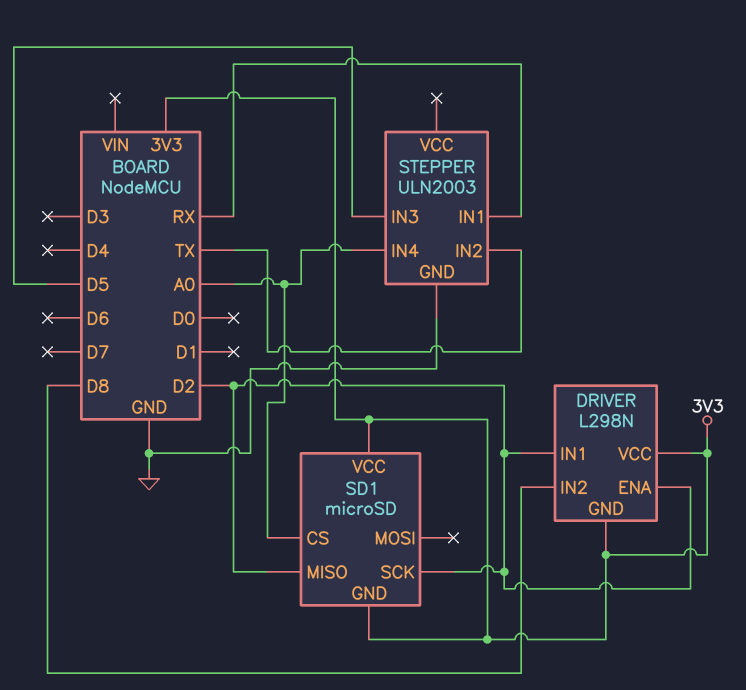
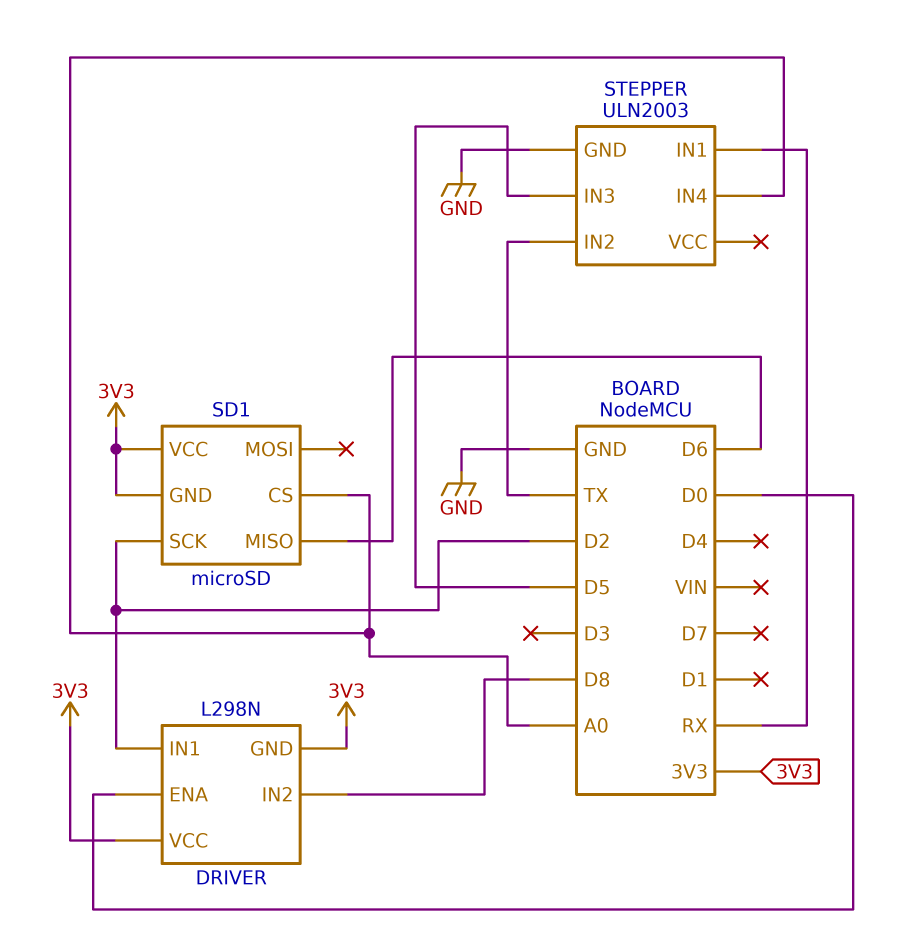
DRIVER pin ENA: D2 -> D0
SD1 pin MISO: D2 -> D6

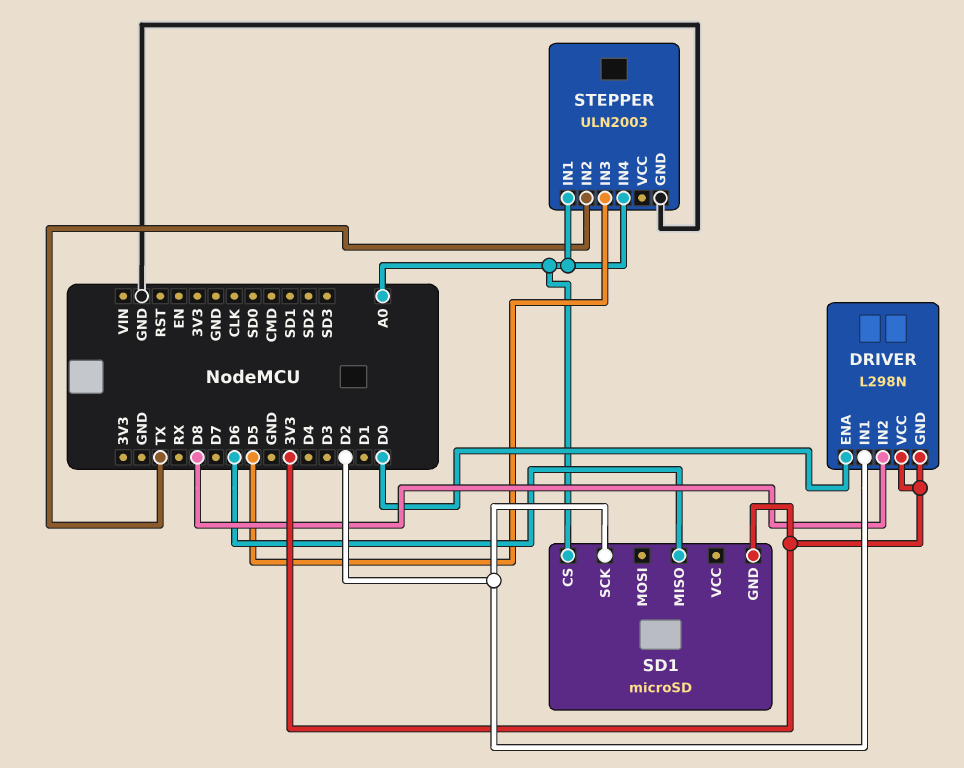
SD1 pin VCC: 3V3 -> none
STEPPER pin IN1: RX -> A0

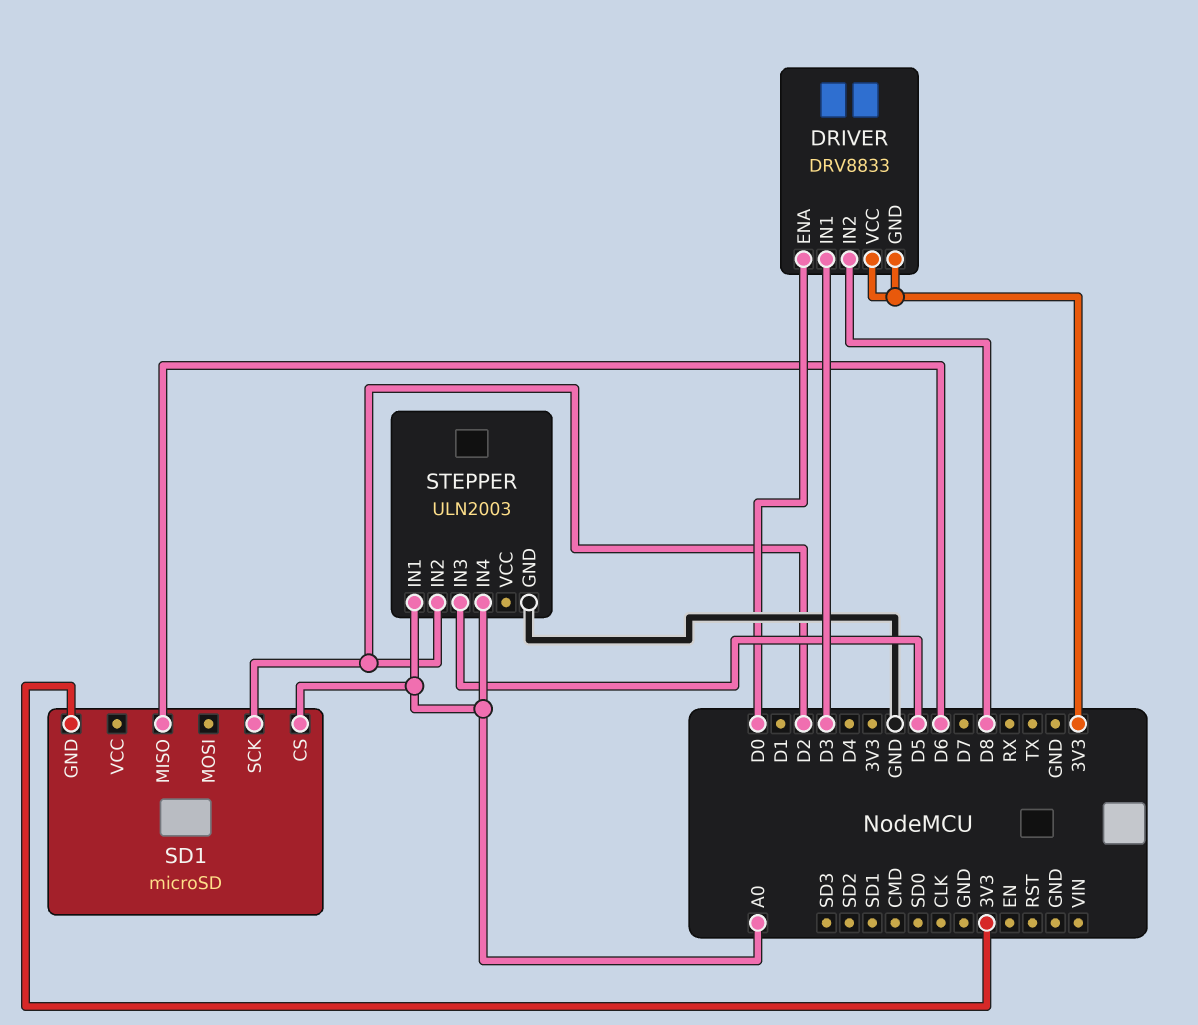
DRIVER: L298N -> DRV8833
DRIVER pin IN1: D2 -> D3
STEPPER pin IN2: TX -> D2

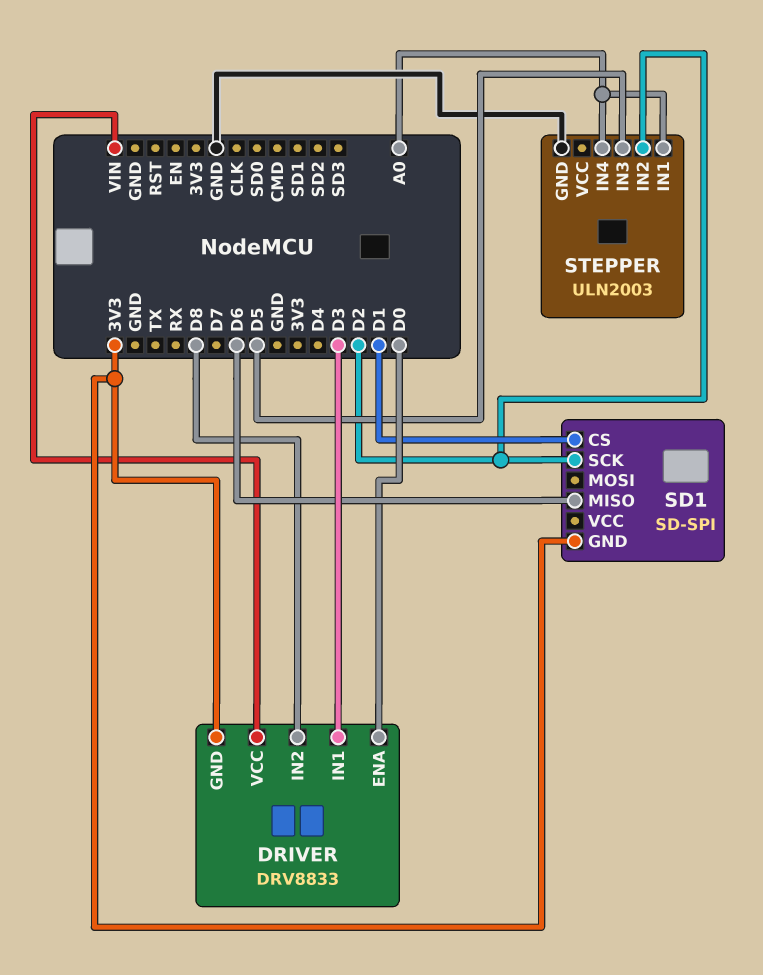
DRIVER pin VCC: 3V3 -> VIN
SD1: microSD -> SD-SPI
SD1 pin CS: A0 -> D1

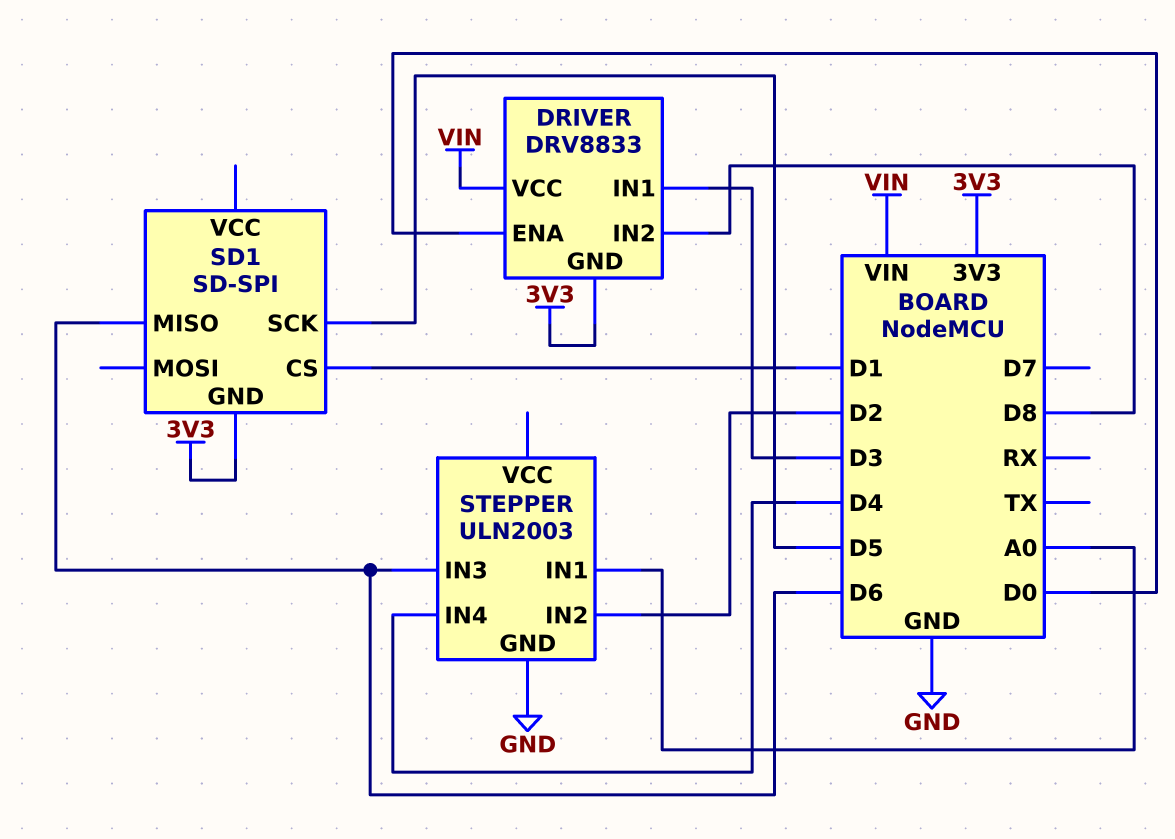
SD1 pin SCK: D2 -> D5
STEPPER pin IN3: D5 -> D6
STEPPER pin IN4: A0 -> D4

